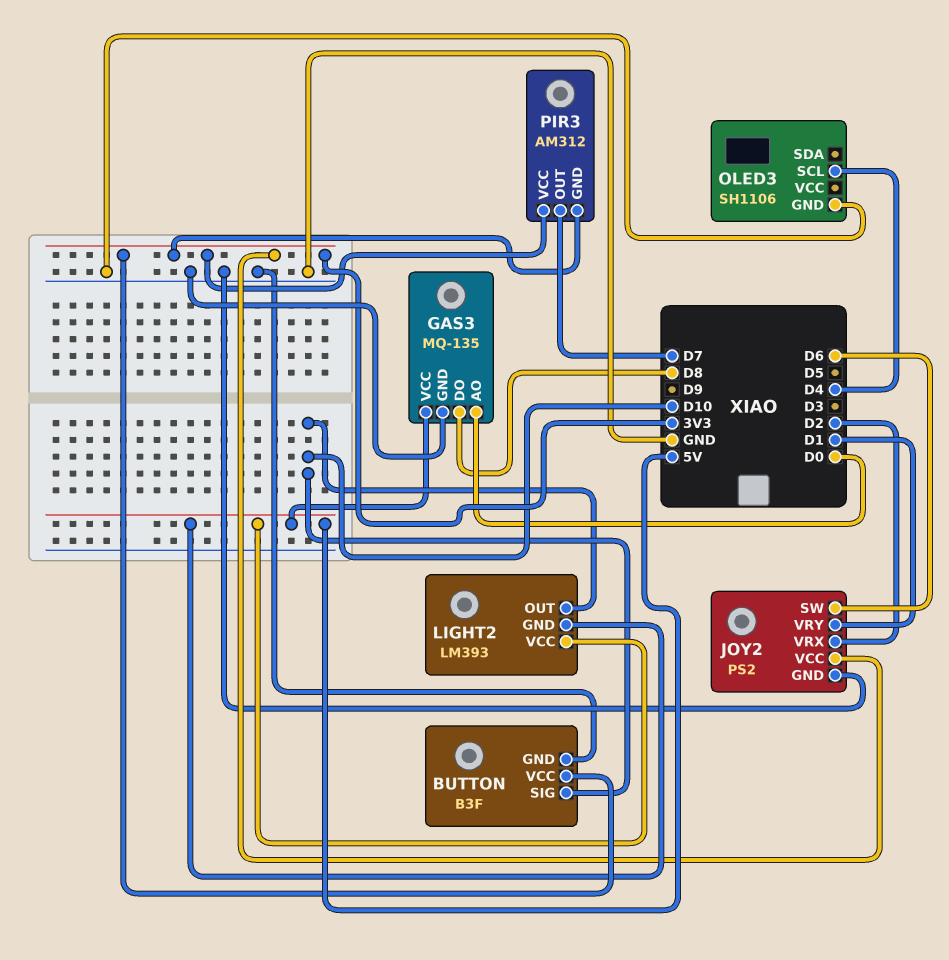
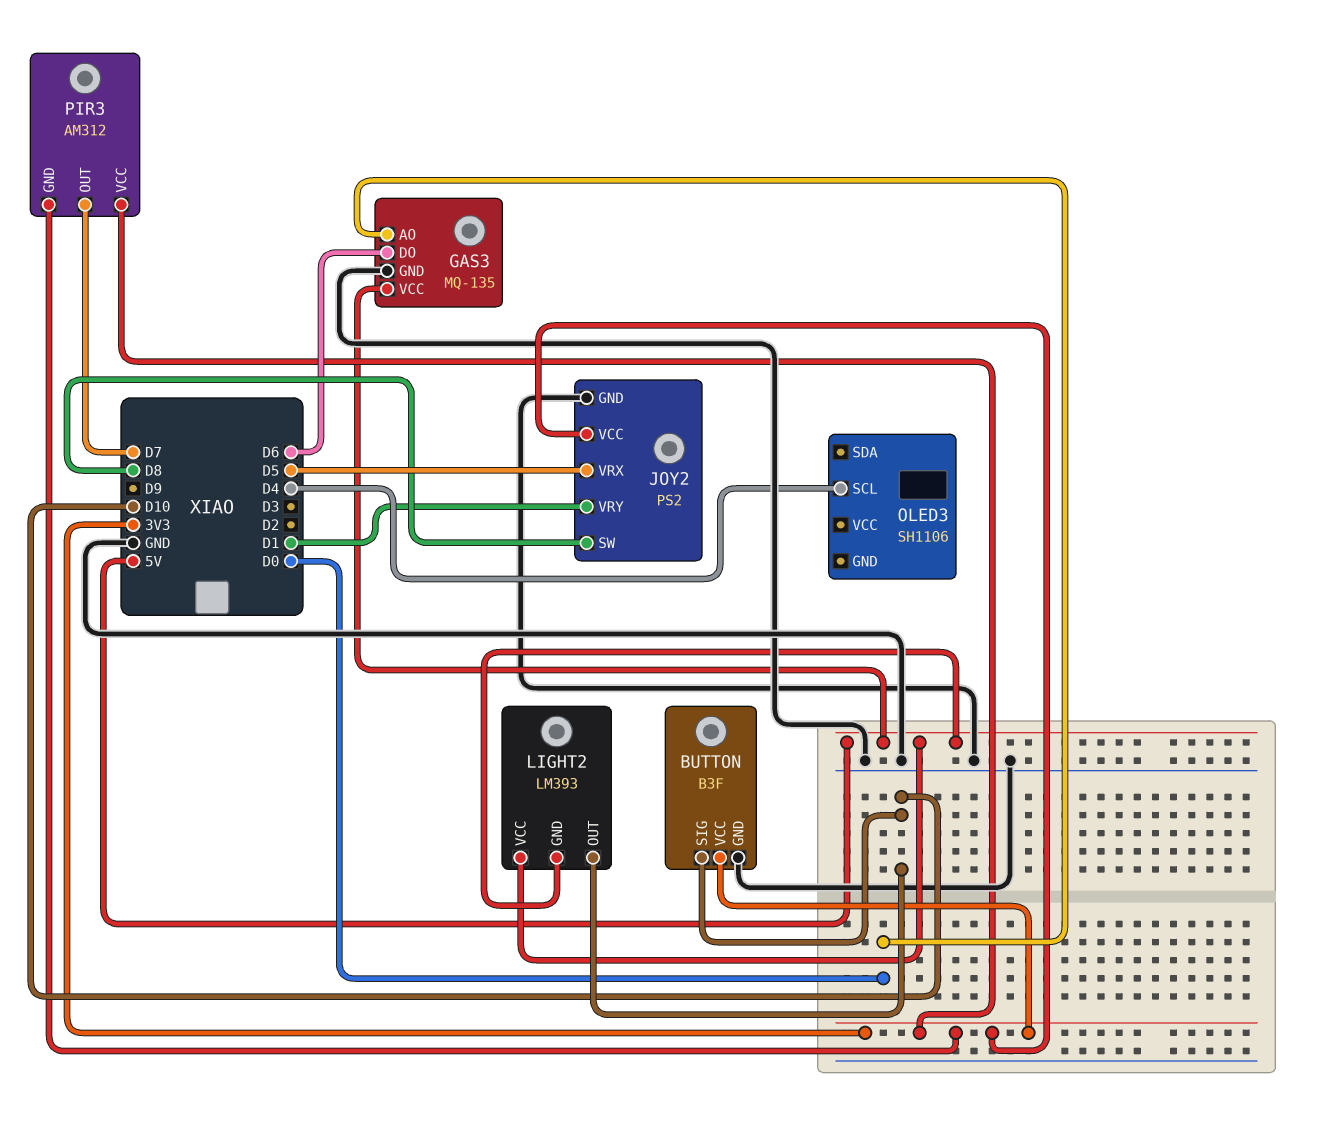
GAS3 pin DO: D8 -> D6
JOY2 pin SW: D6 -> D8
JOY2 pin VRX: D2 -> D5
OLED3 pin GND: GND -> none

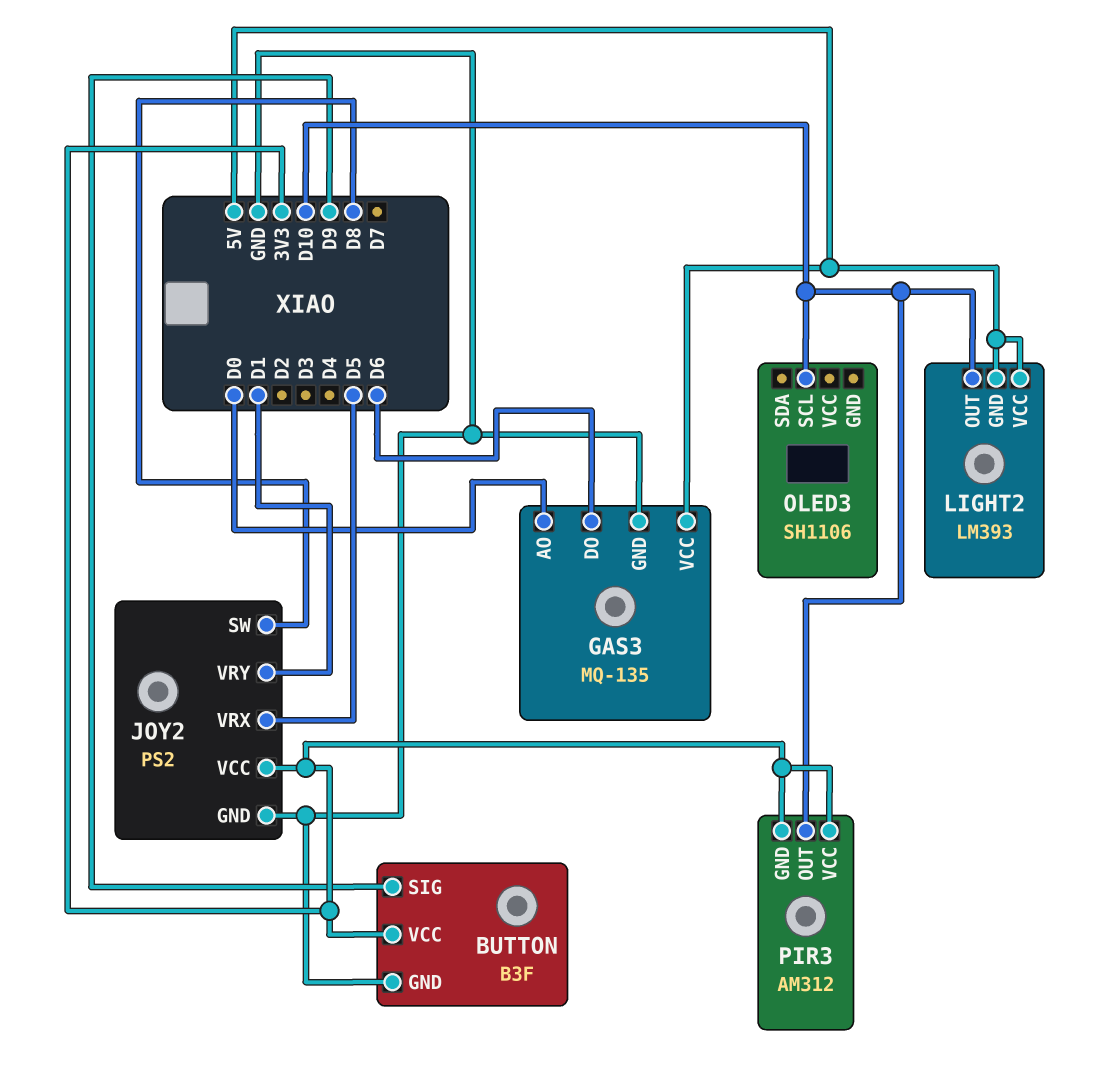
BUTTON pin SIG: D10 -> D9
OLED3 pin SCL: D4 -> D10
PIR3 pin OUT: D7 -> D10

